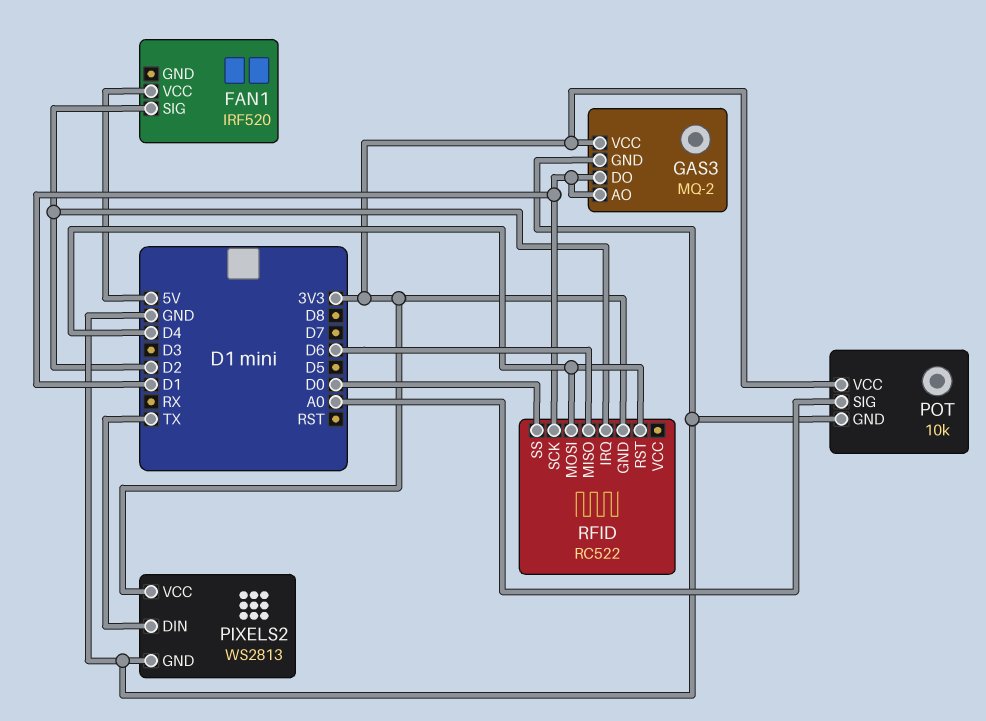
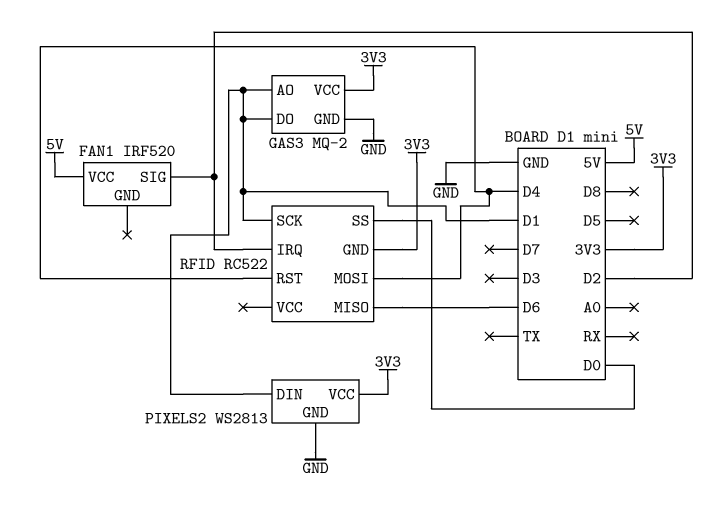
PIXELS2 pin DIN: TX -> D1
POT: 10k -> none
POT pin GND: GND -> none
POT pin SIG: A0 -> none
POT pin VCC: 3V3 -> none

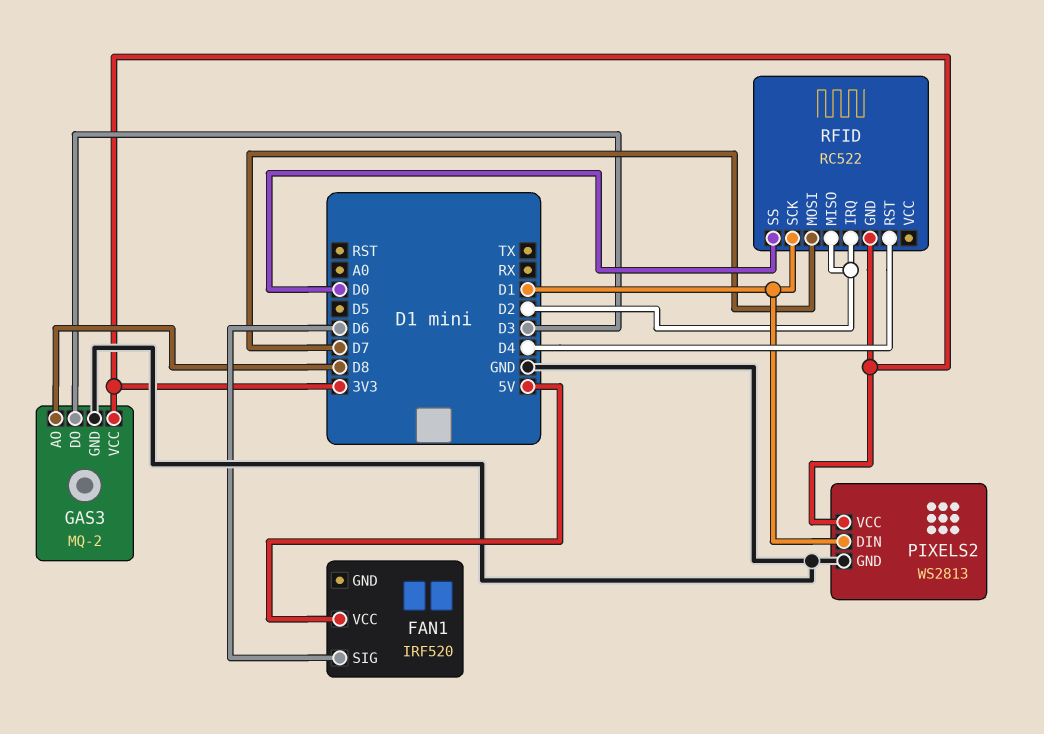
FAN1 pin SIG: D2 -> D6
GAS3 pin AO: D1 -> D8
GAS3 pin DO: D1 -> D3
RFID pin MISO: D6 -> D2
RFID pin MOSI: D4 -> D7

